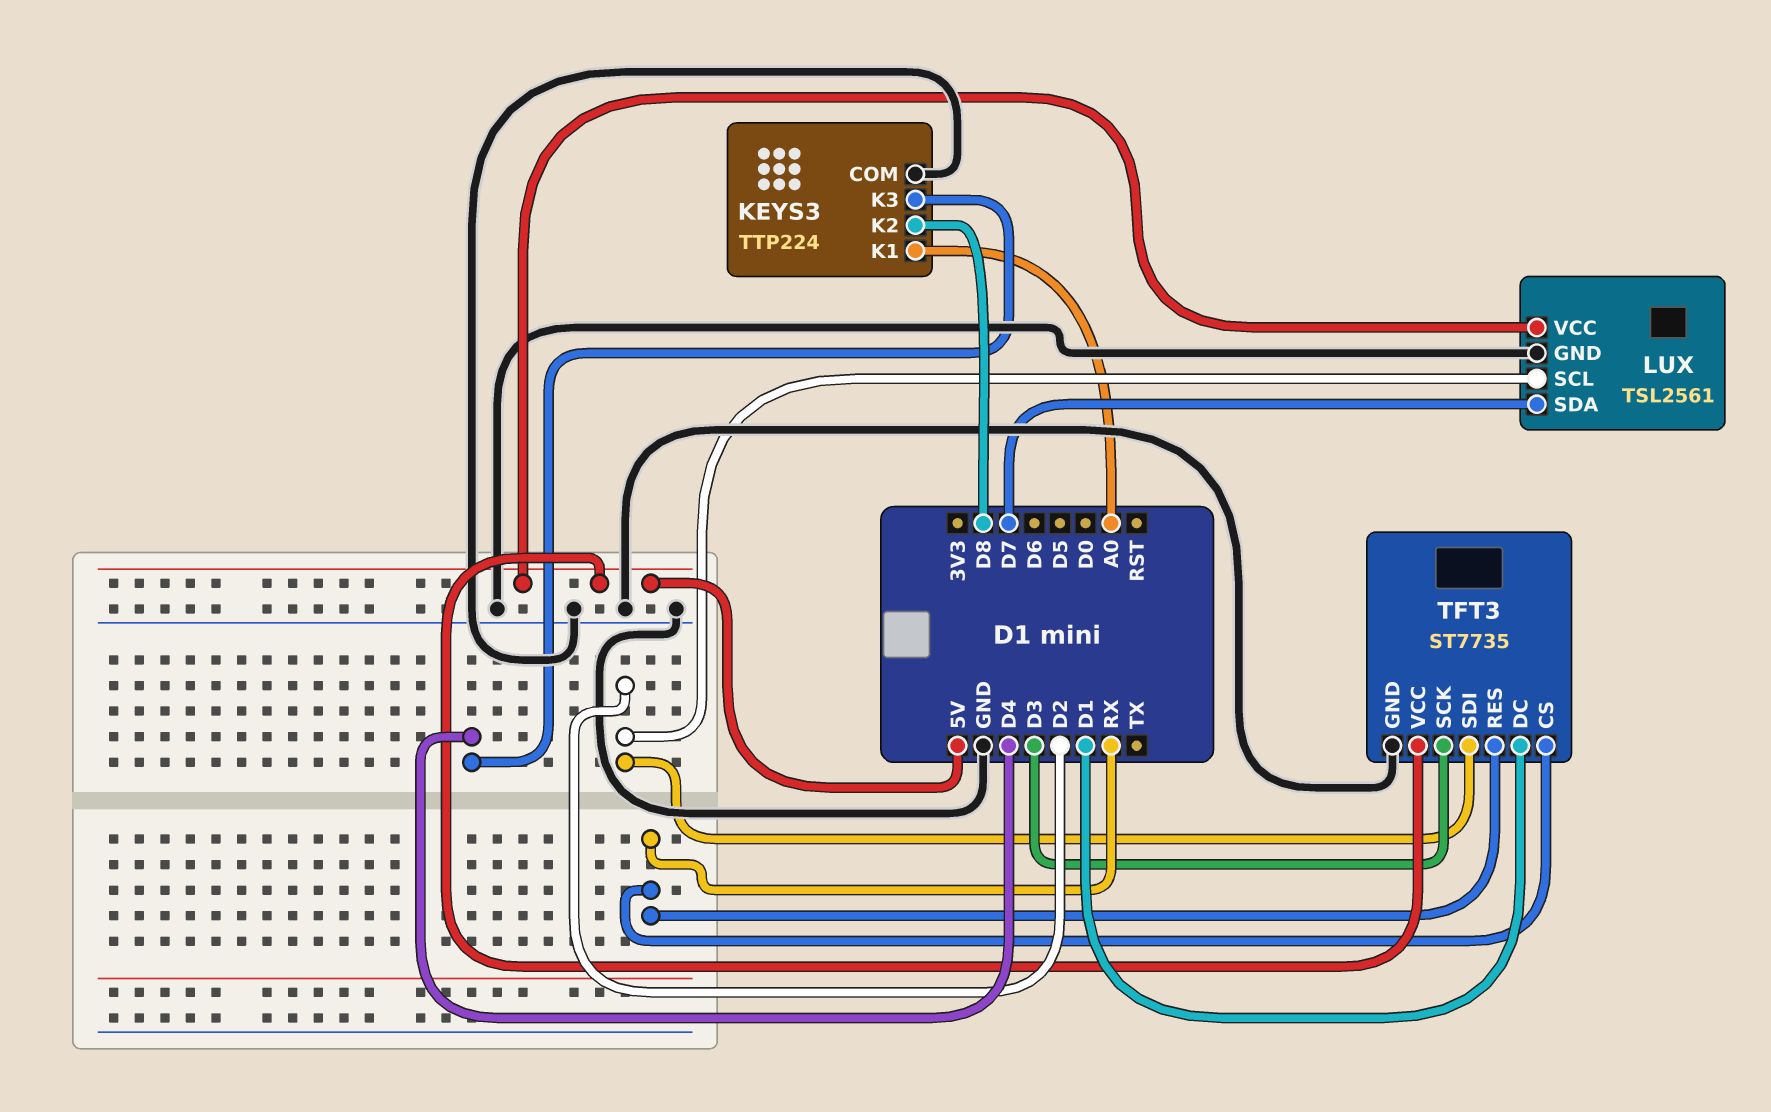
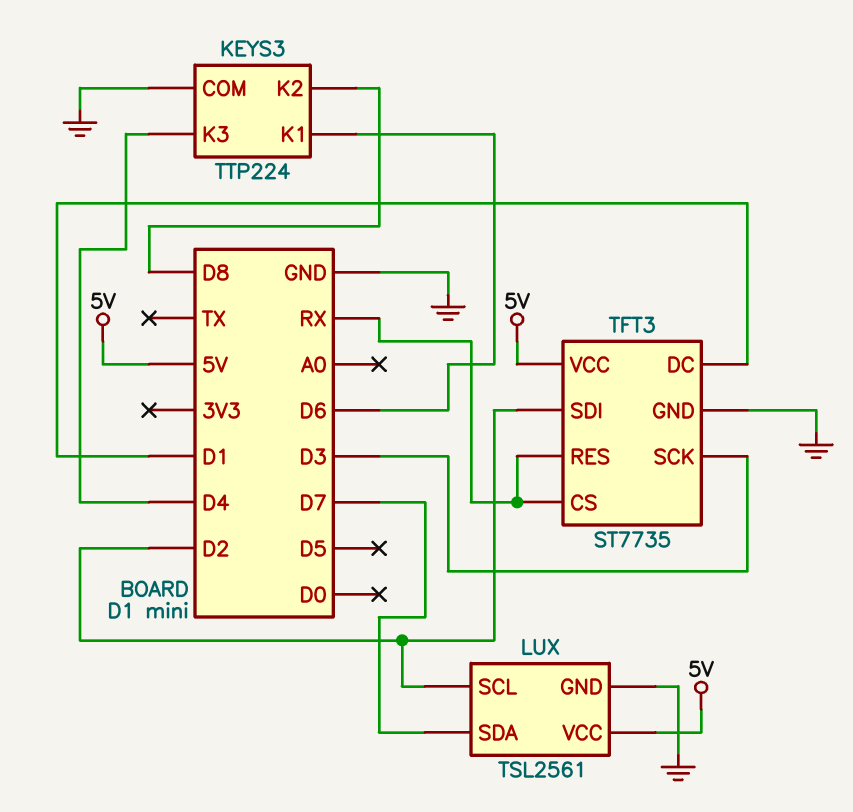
KEYS3 pin K1: A0 -> D6

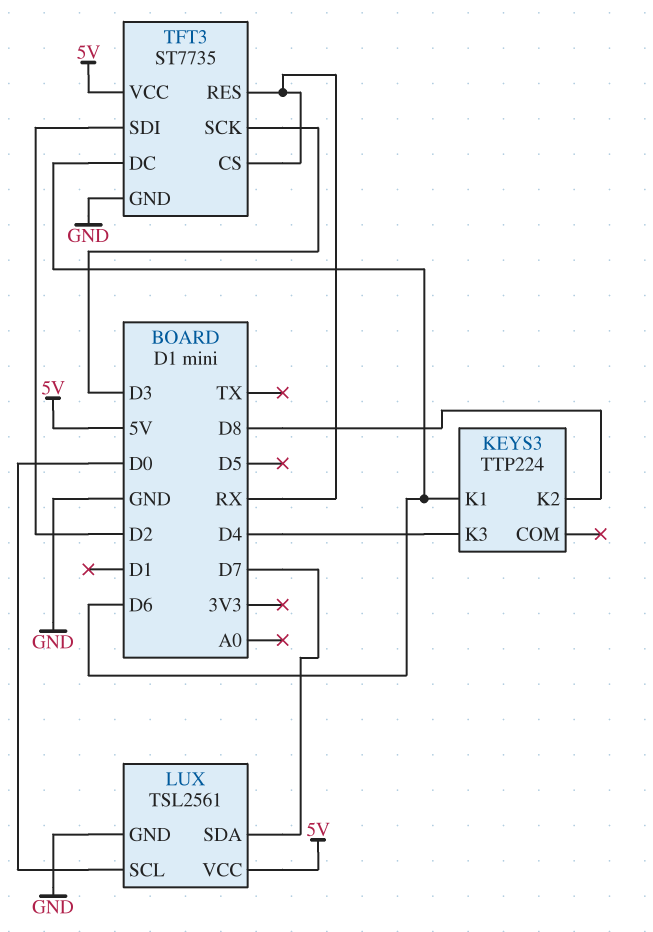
KEYS3 pin COM: GND -> none
LUX pin SCL: D2 -> D0
TFT3 pin DC: D1 -> D6

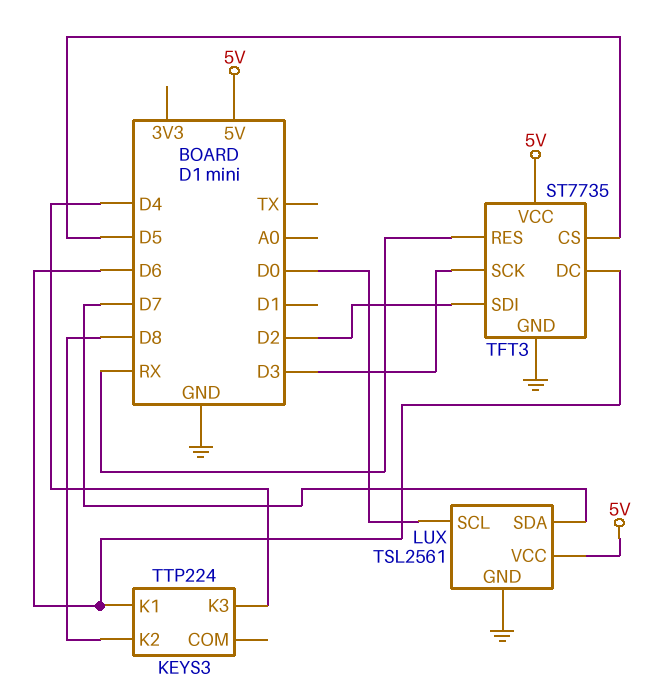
TFT3 pin CS: RX -> D5

